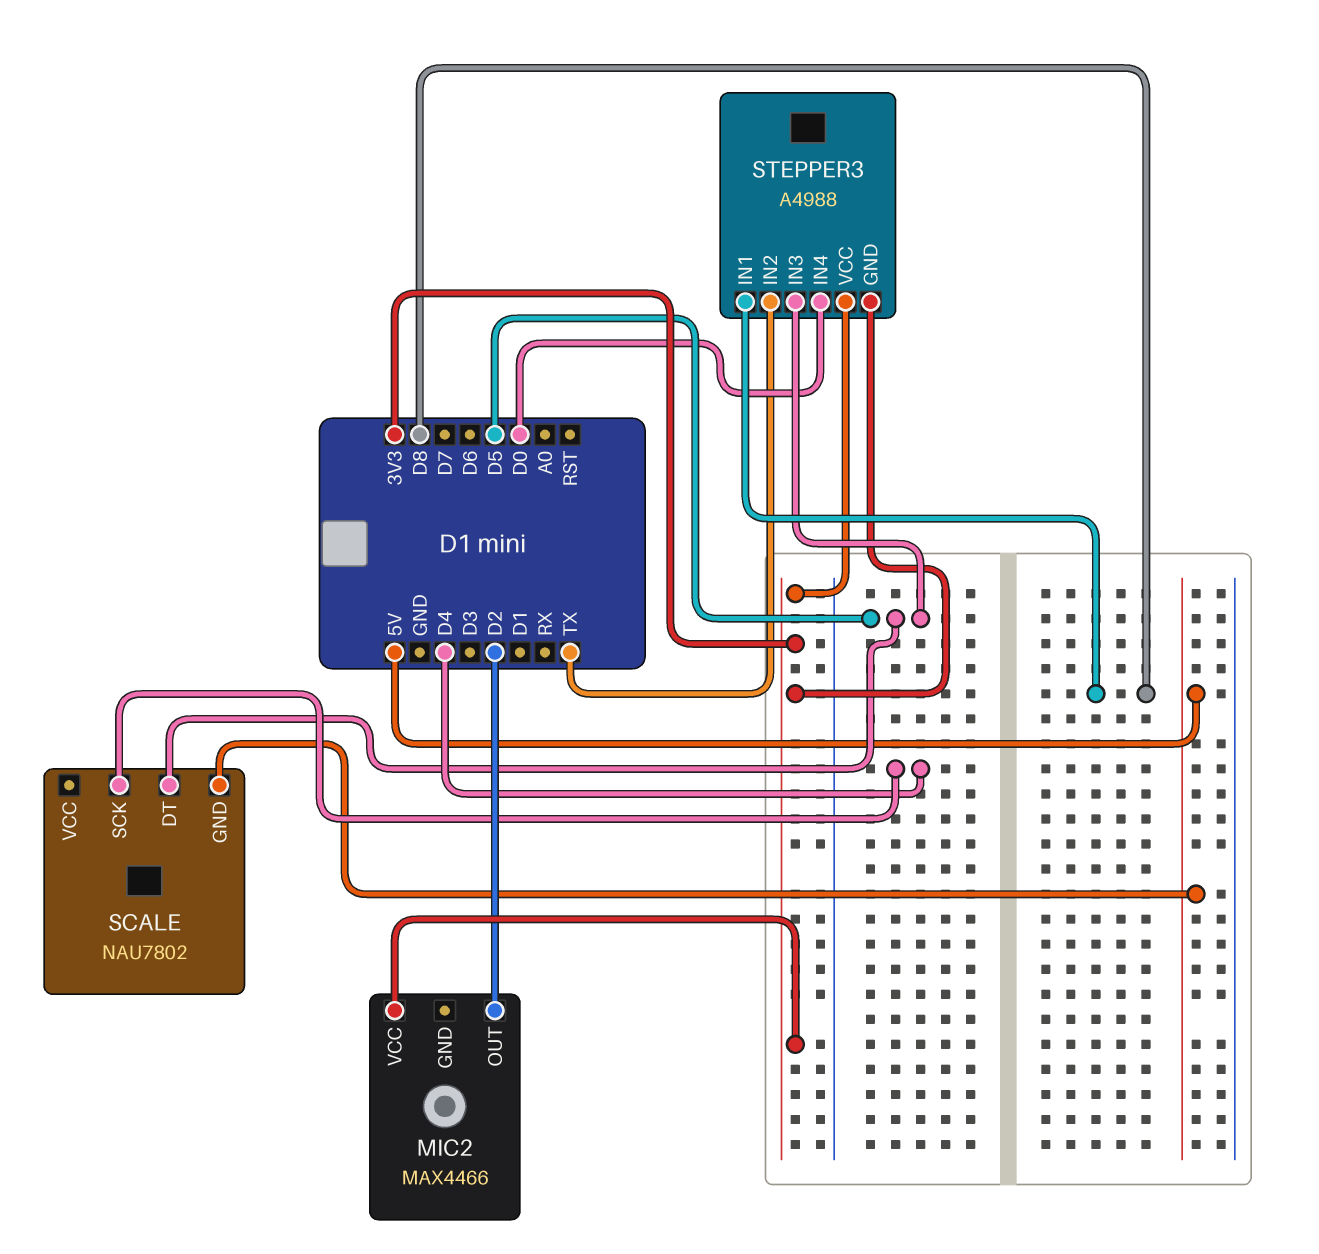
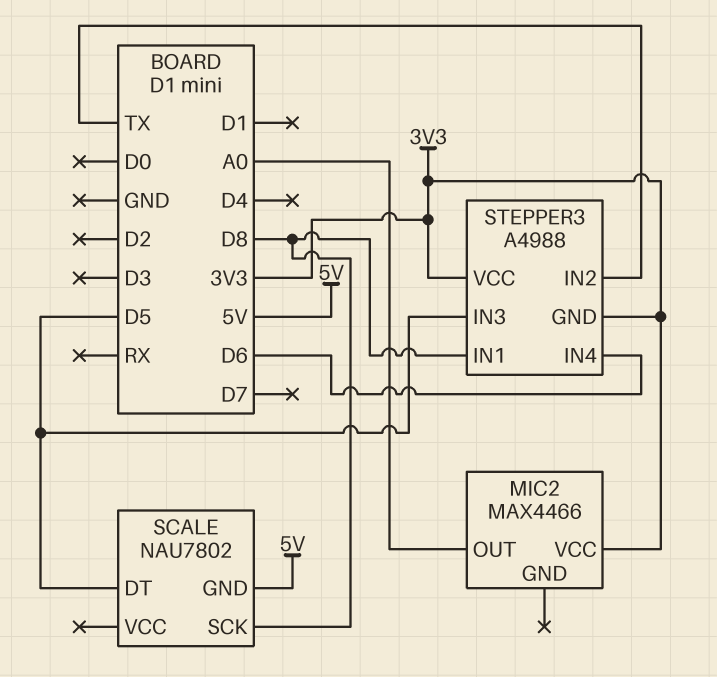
MIC2 pin OUT: D2 -> A0
SCALE pin SCK: D4 -> D8
STEPPER3 pin IN4: D0 -> D6

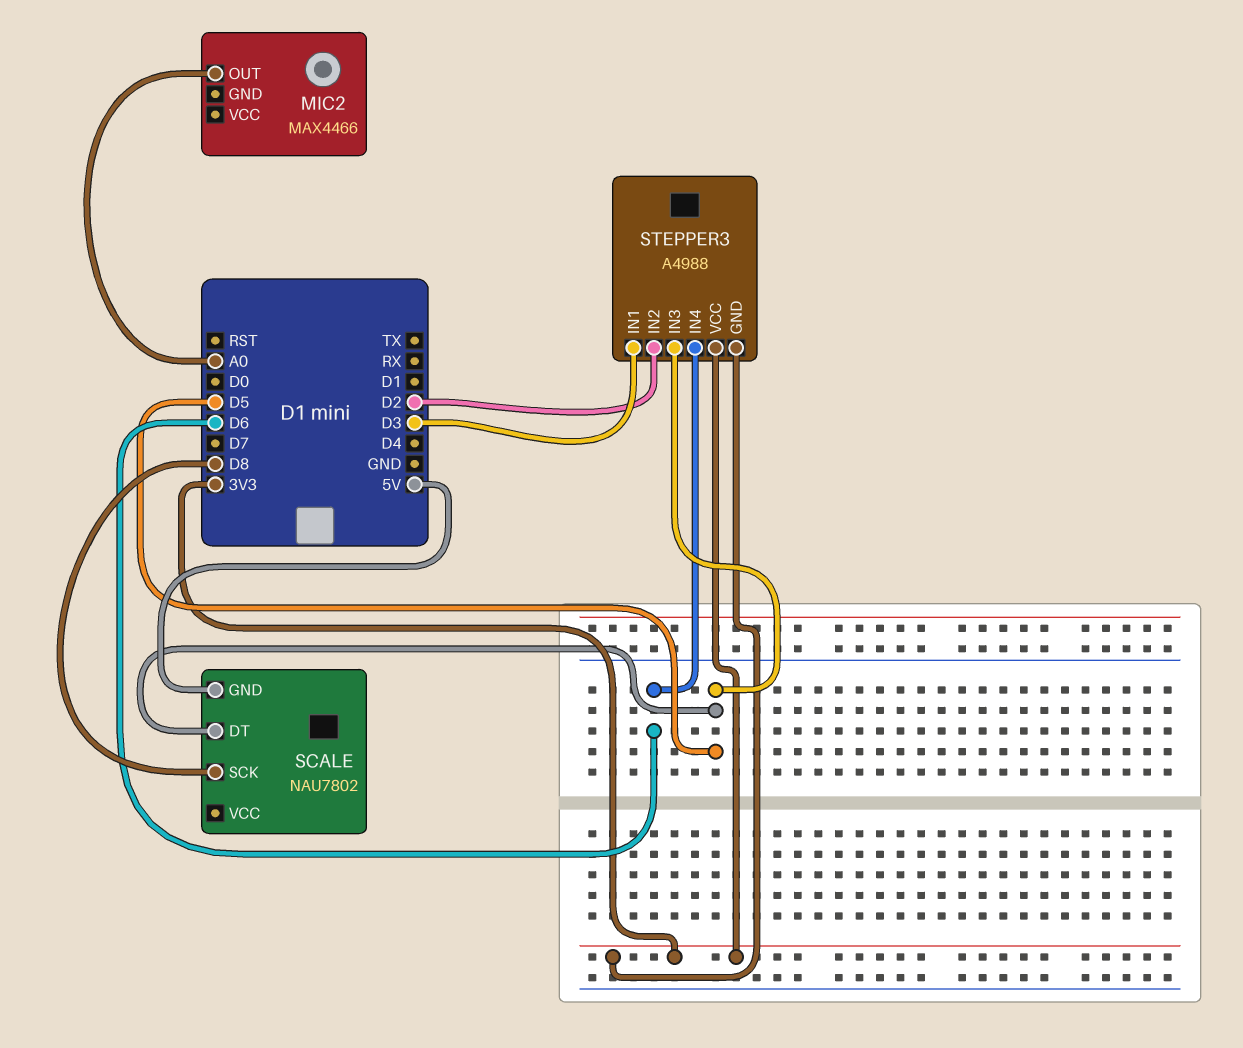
MIC2 pin VCC: 3V3 -> none
STEPPER3 pin IN1: D8 -> D3
STEPPER3 pin IN2: TX -> D2

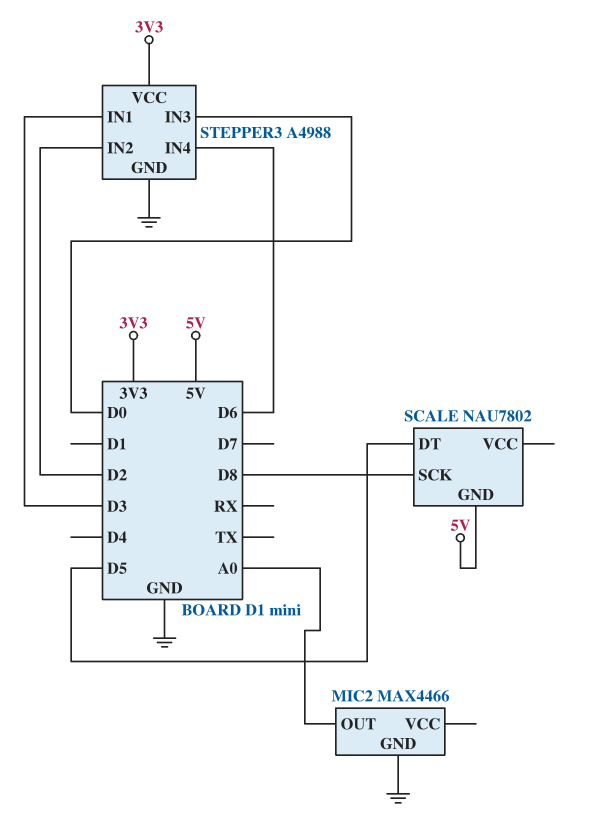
MIC2 pin GND: none -> GND
STEPPER3 pin GND: 3V3 -> GND
STEPPER3 pin IN3: D5 -> D0

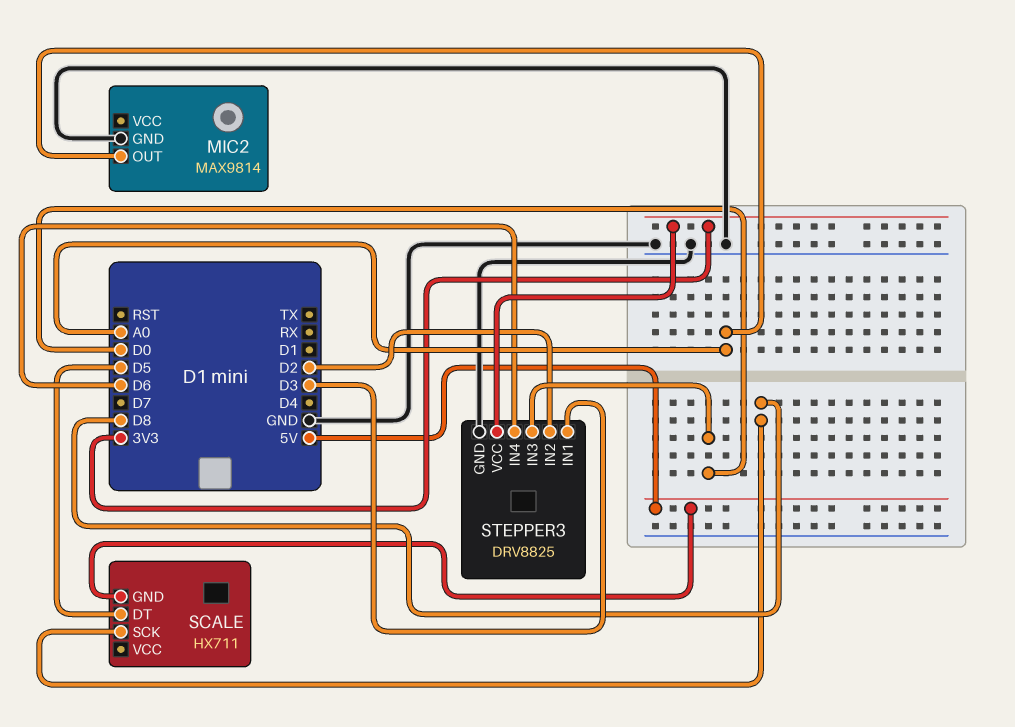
MIC2: MAX4466 -> MAX9814
SCALE: NAU7802 -> HX711
STEPPER3: A4988 -> DRV8825

